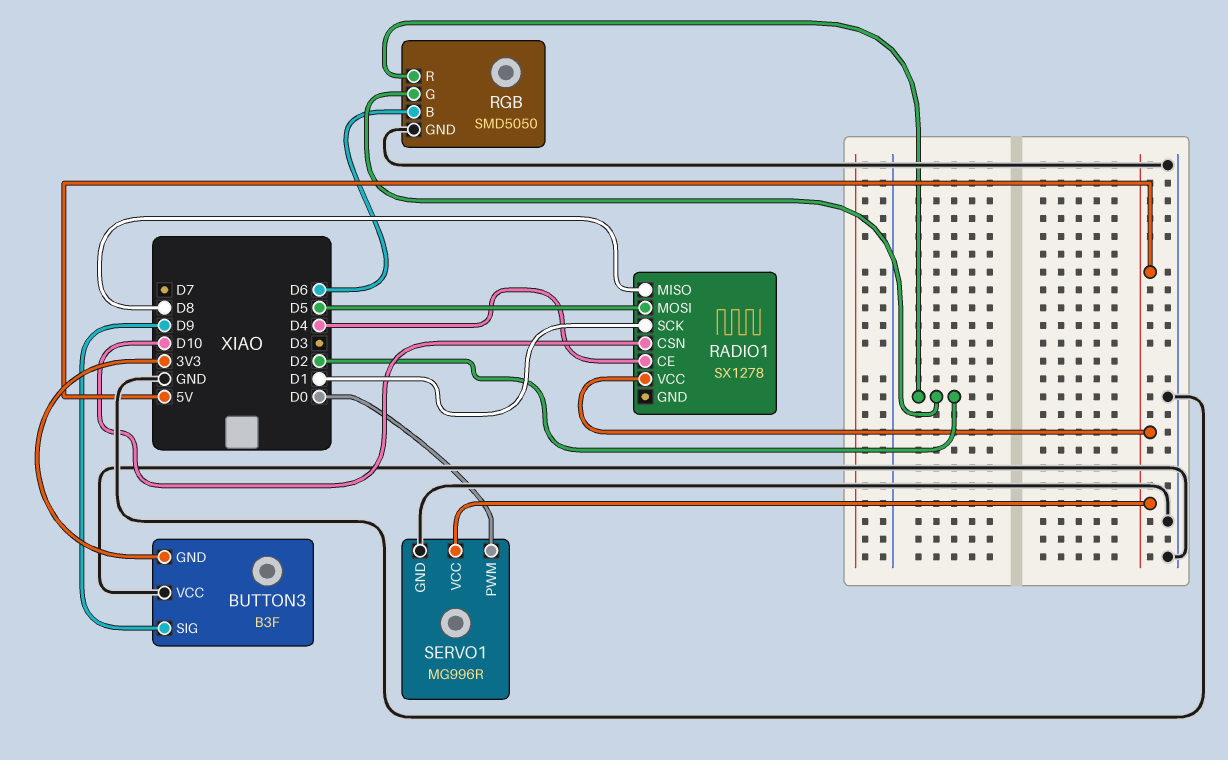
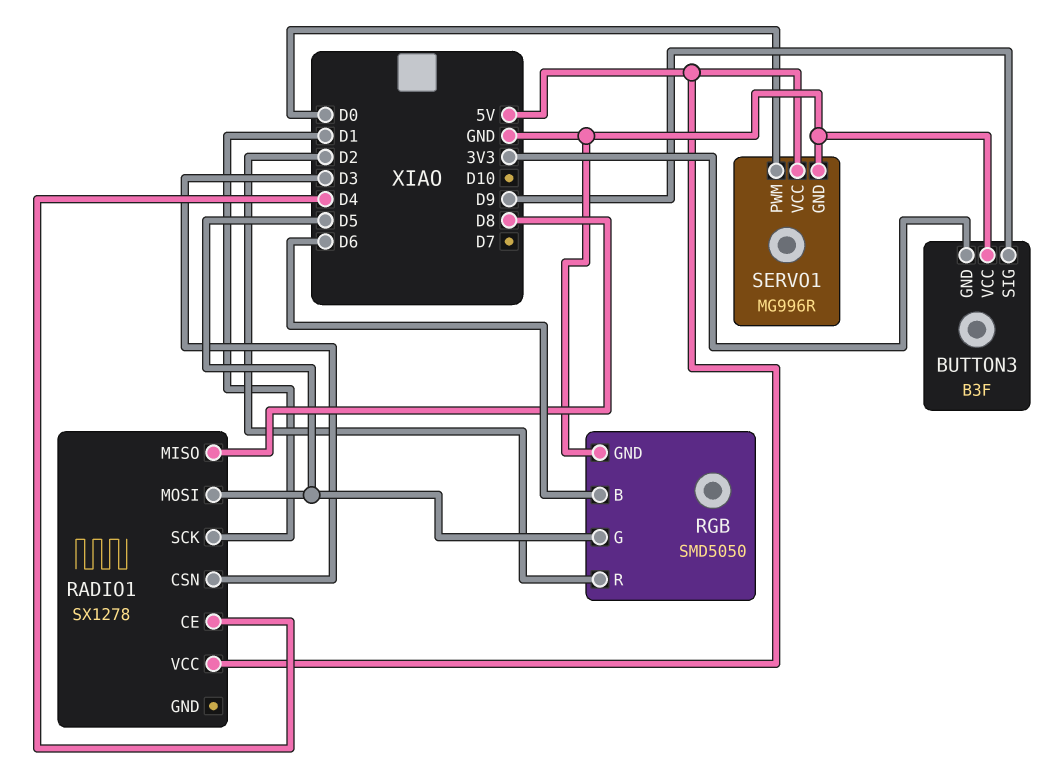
RADIO1 pin CSN: D10 -> D3
RGB pin G: D2 -> D5

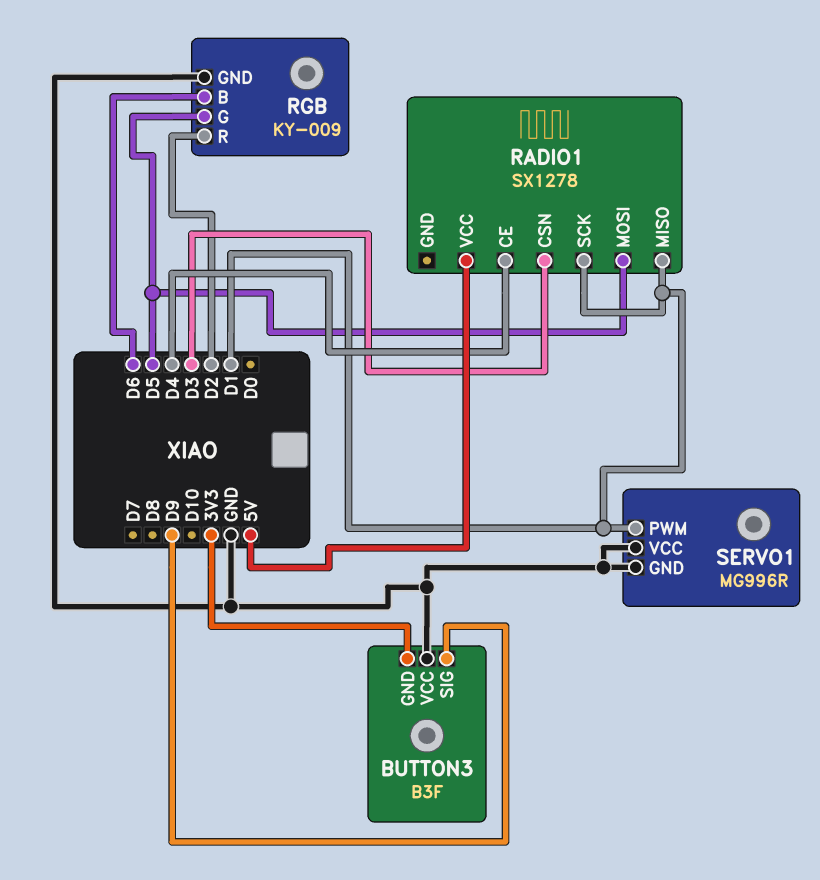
RADIO1 pin MISO: D8 -> D1
RGB: SMD5050 -> KY-009
SERVO1 pin PWM: D0 -> D1
SERVO1 pin VCC: 5V -> GND

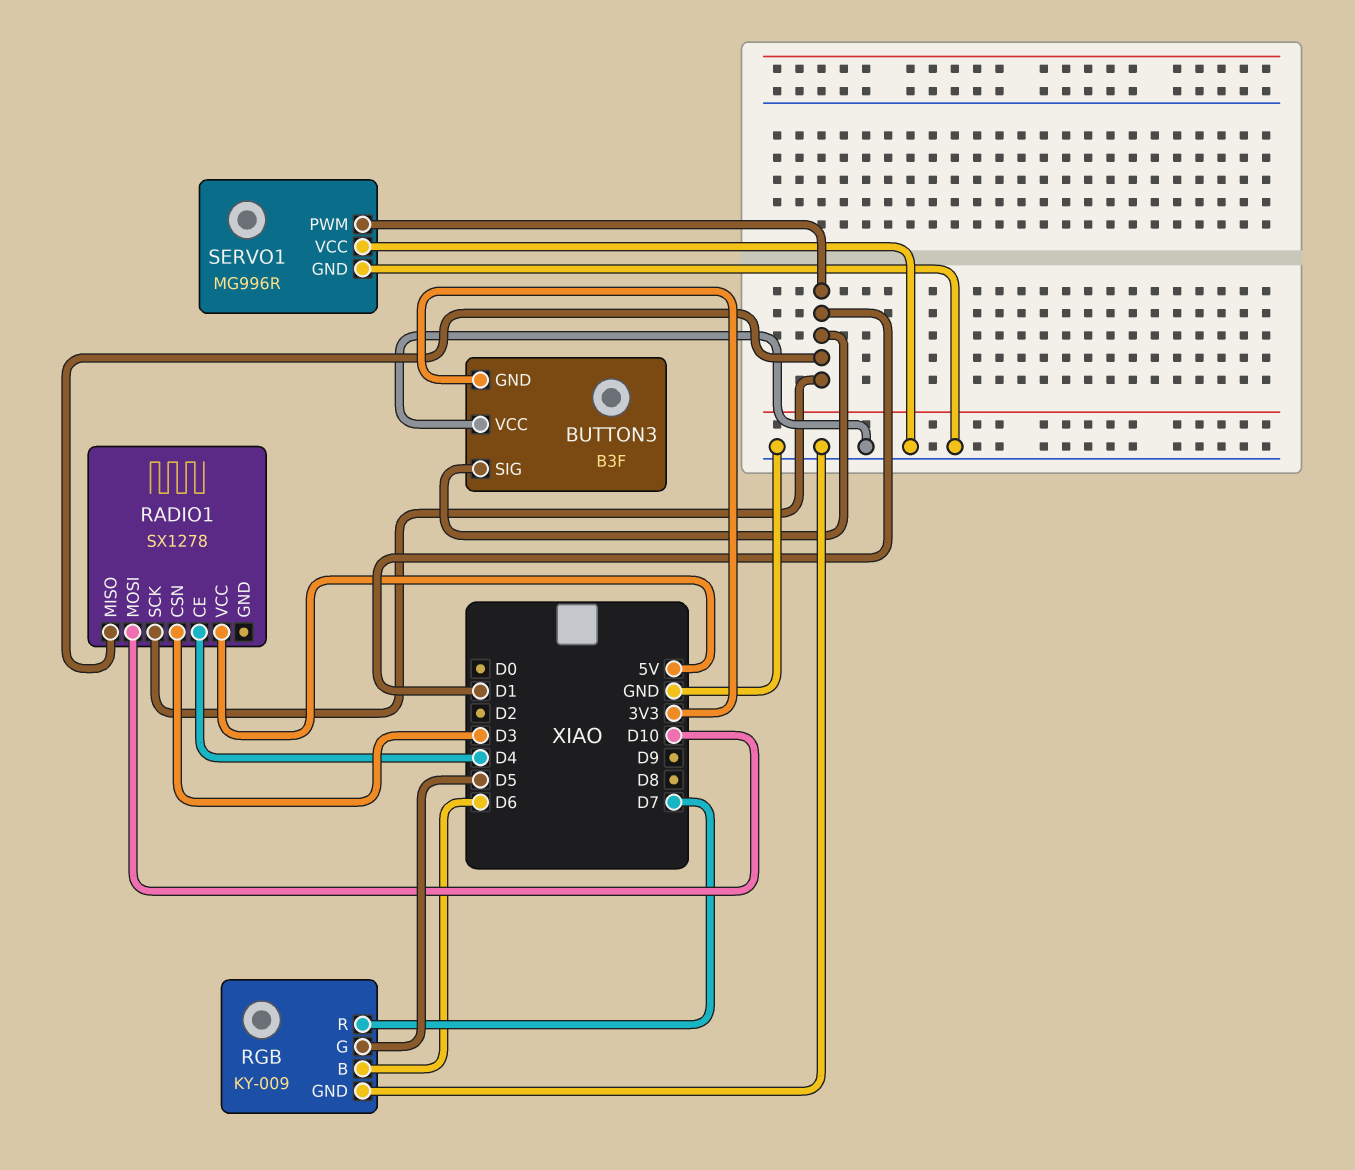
BUTTON3 pin SIG: D9 -> D1
RADIO1 pin MOSI: D5 -> D10
RGB pin R: D2 -> D7

